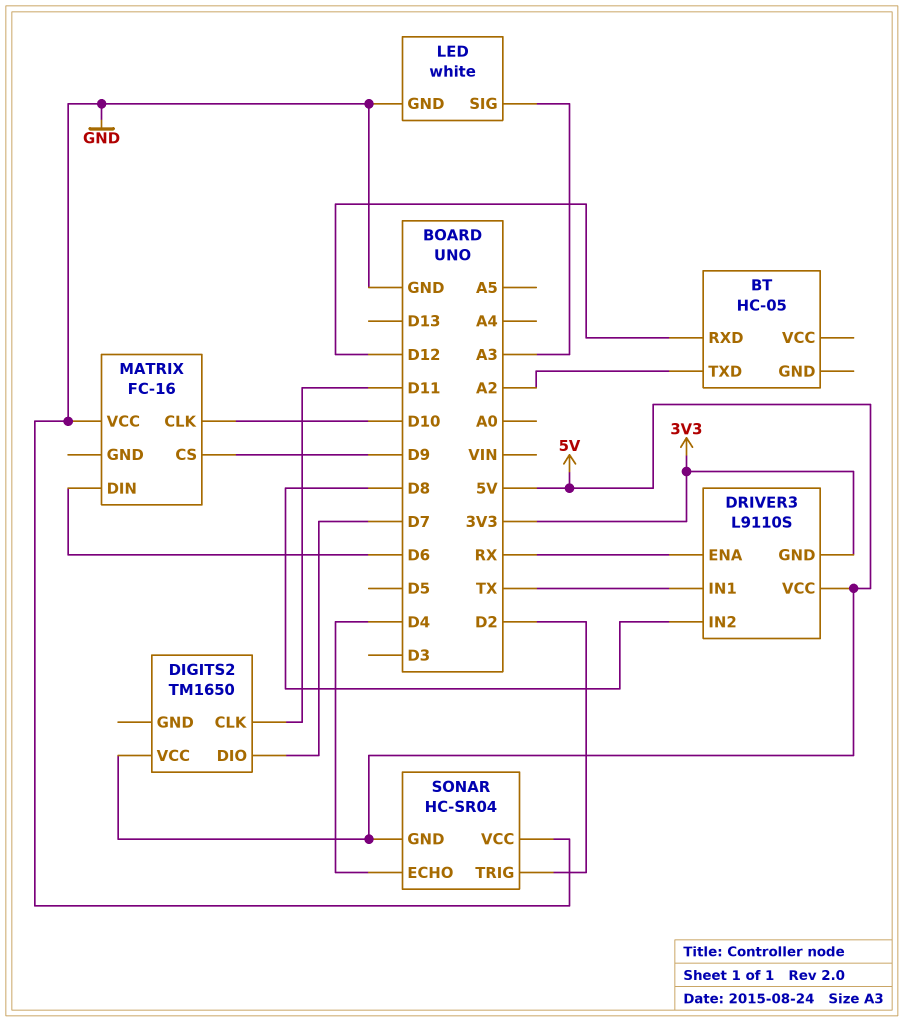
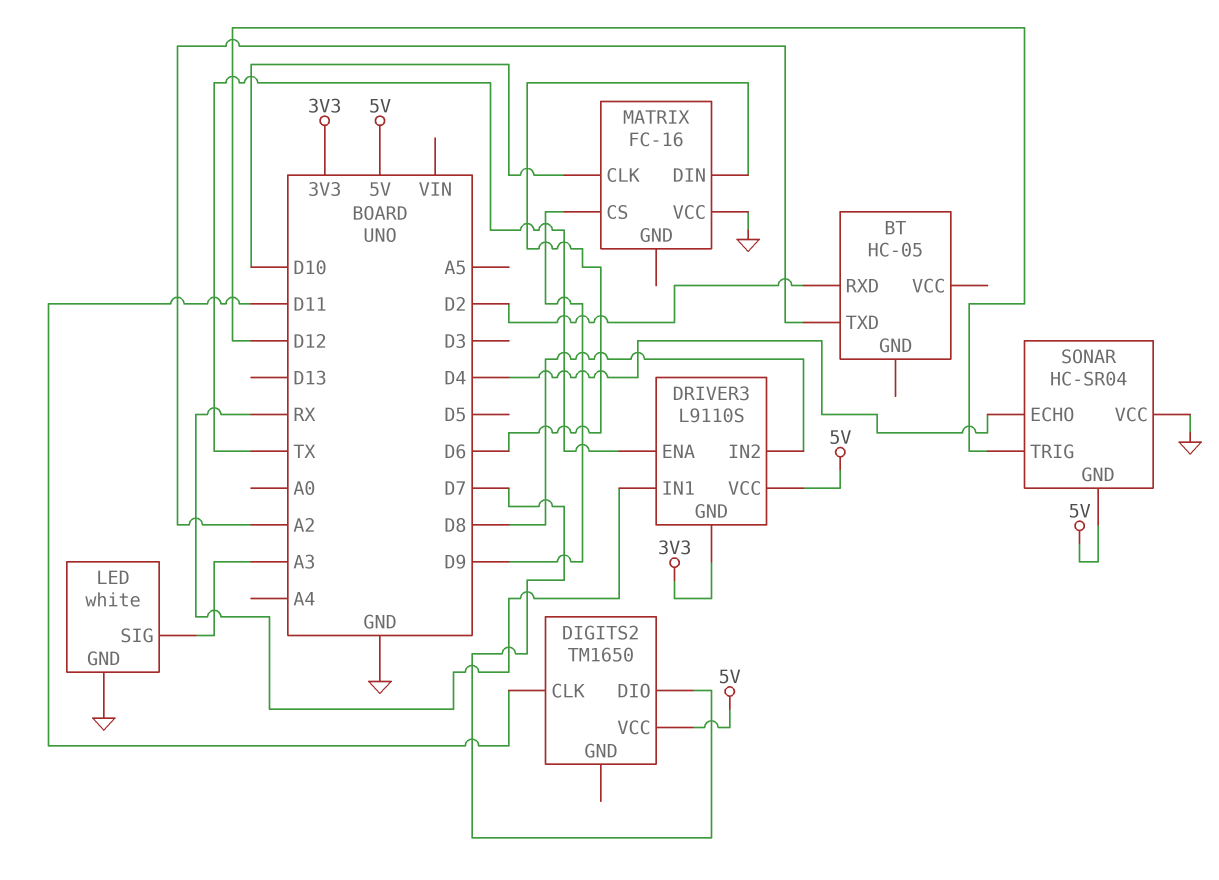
BT pin RXD: D12 -> D2
DRIVER3 pin ENA: RX -> TX
DRIVER3 pin IN1: TX -> RX
SONAR pin TRIG: D2 -> D12

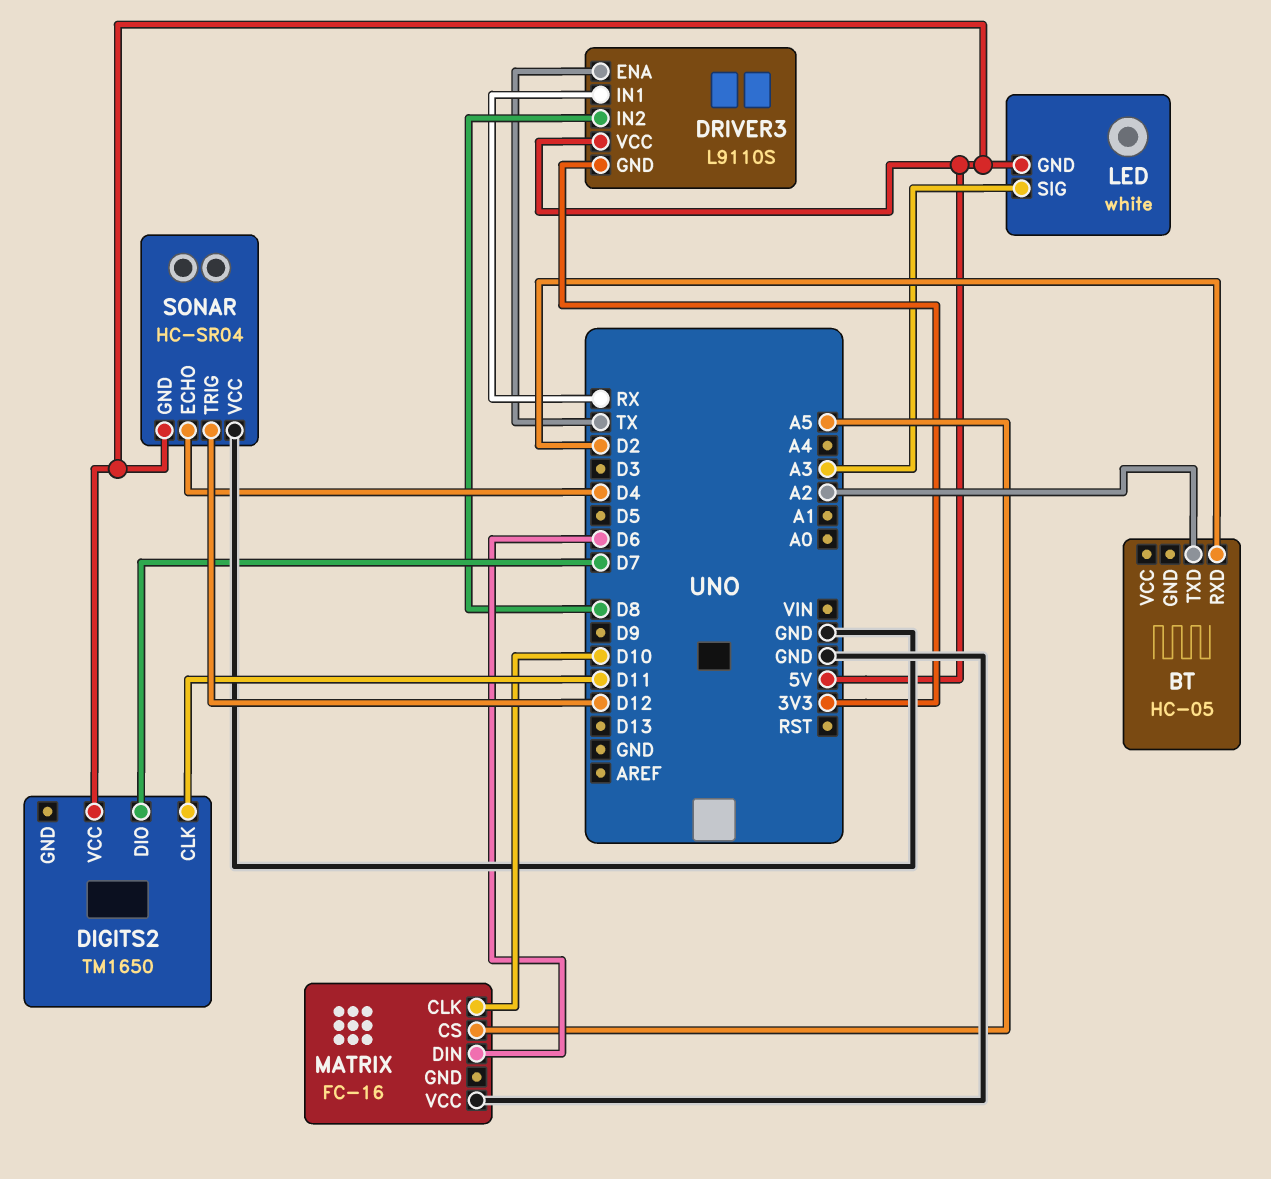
LED pin GND: GND -> 5V
MATRIX pin CS: D9 -> A5

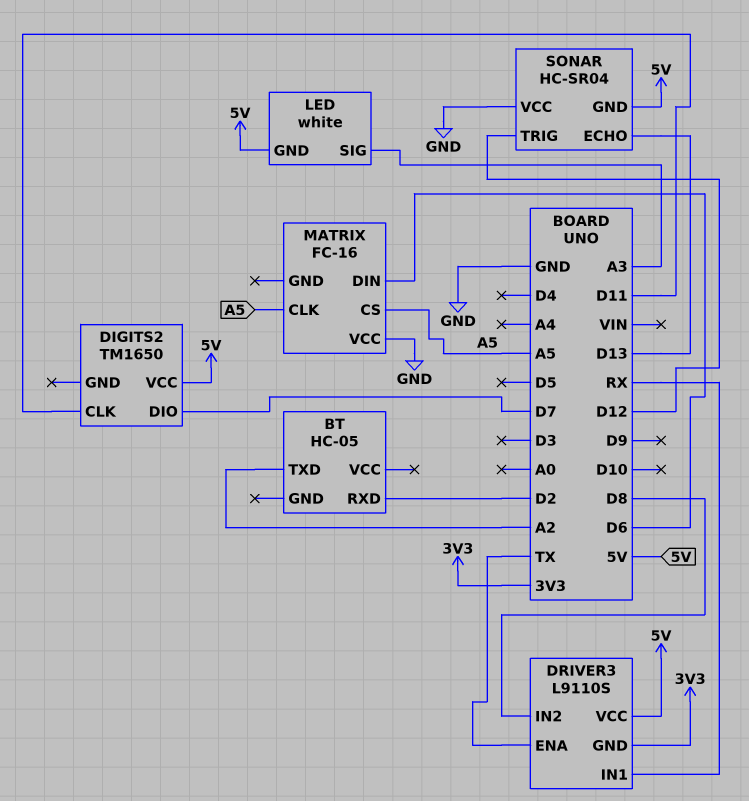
MATRIX pin CLK: D10 -> A5
SONAR pin ECHO: D4 -> D13

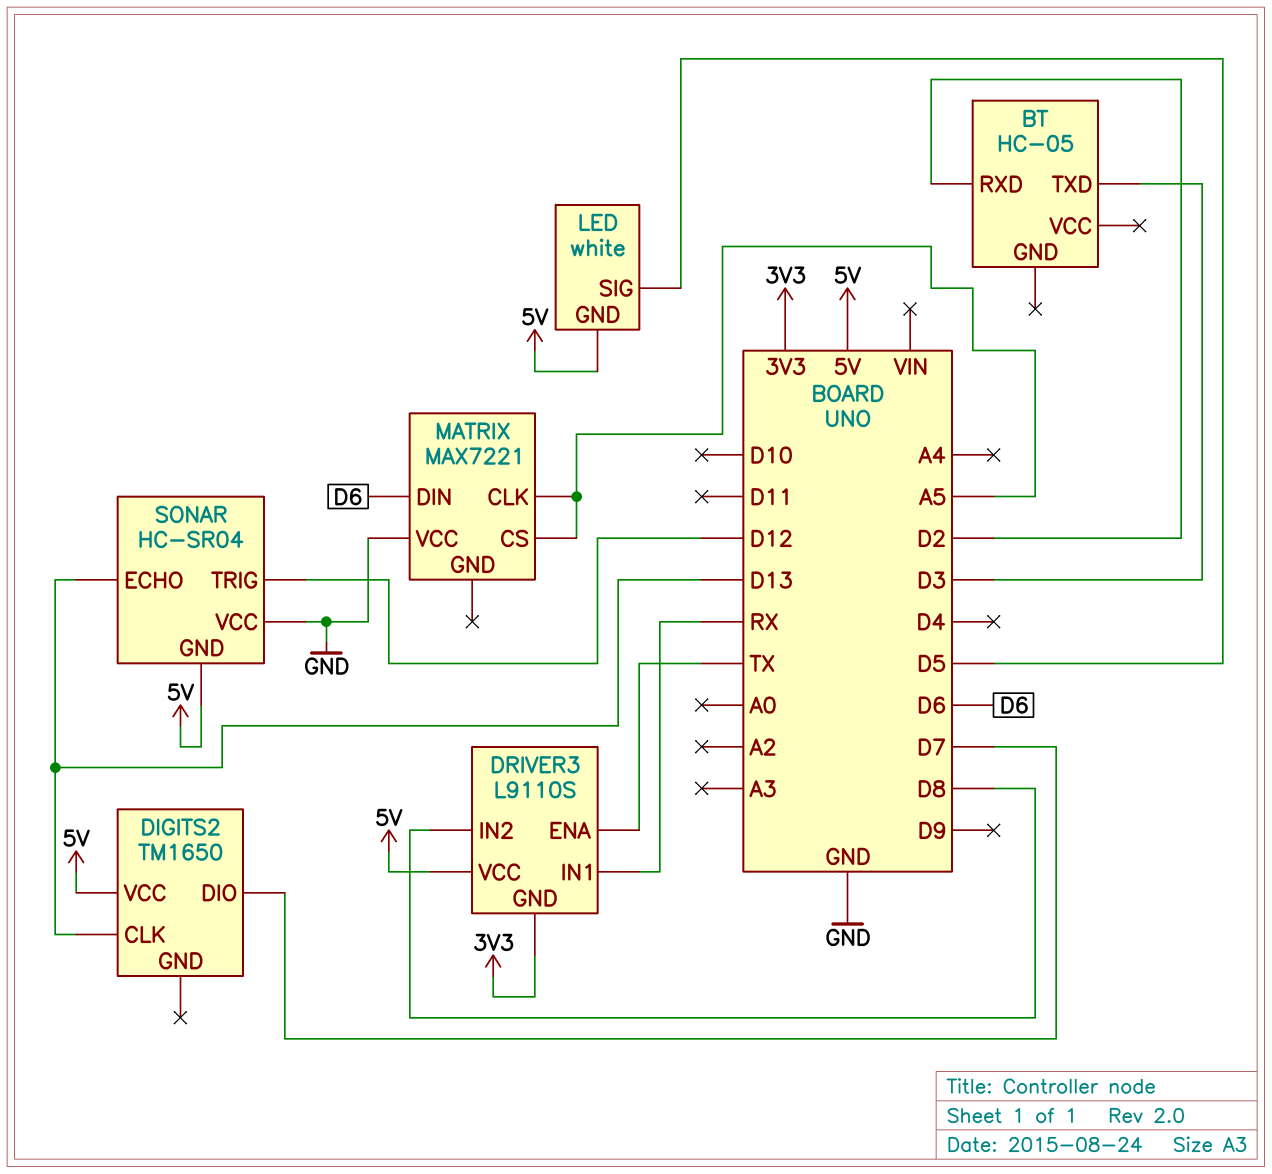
BT pin TXD: A2 -> D3
DIGITS2 pin CLK: D11 -> D13
LED pin SIG: A3 -> D5
MATRIX: FC-16 -> MAX7221

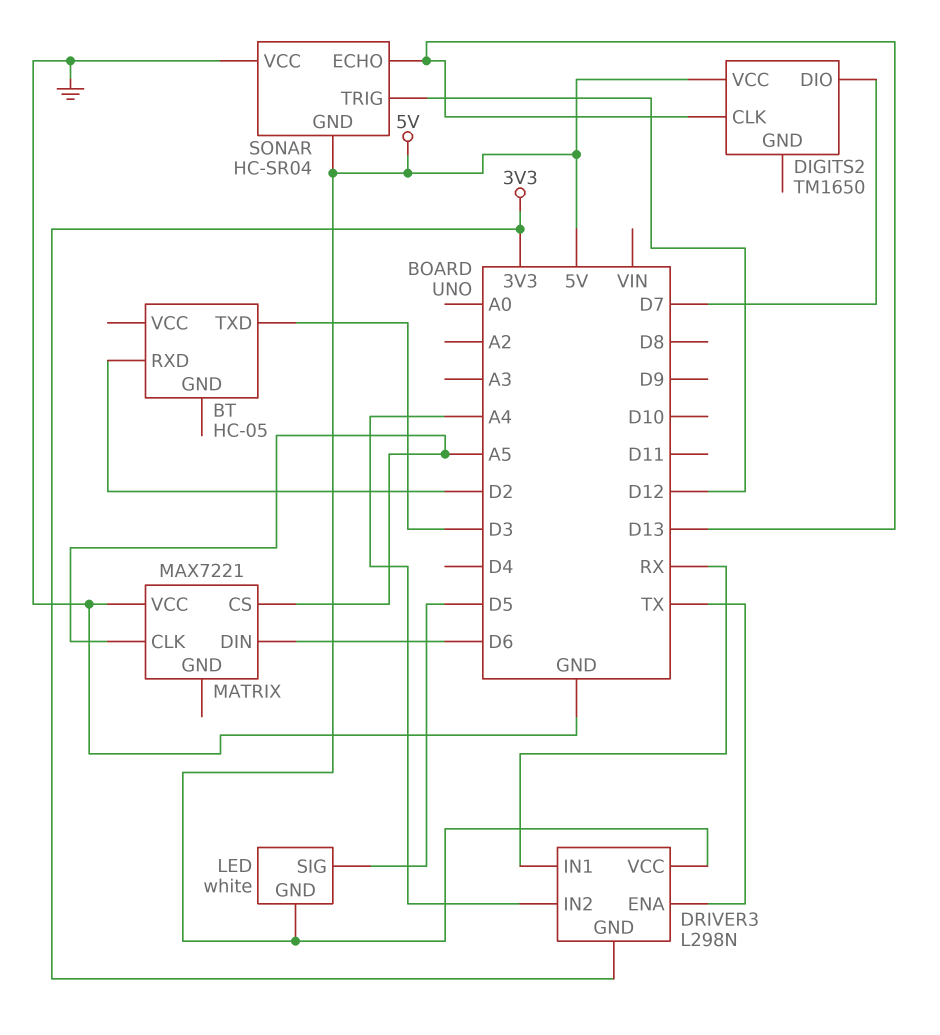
DRIVER3: L9110S -> L298N
DRIVER3 pin IN2: D8 -> A4

